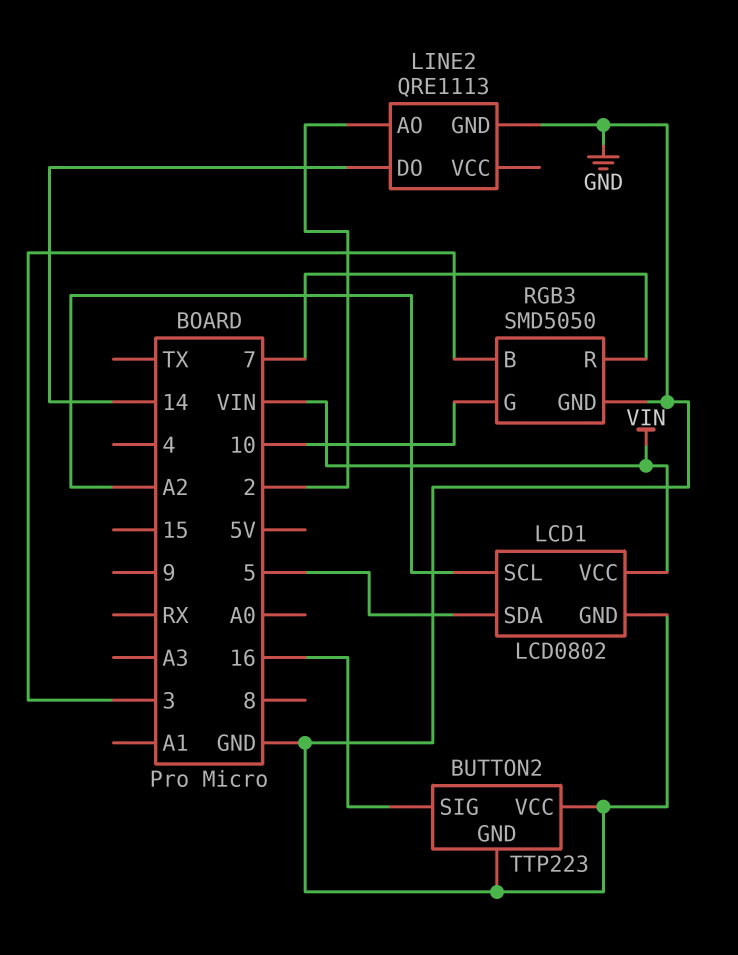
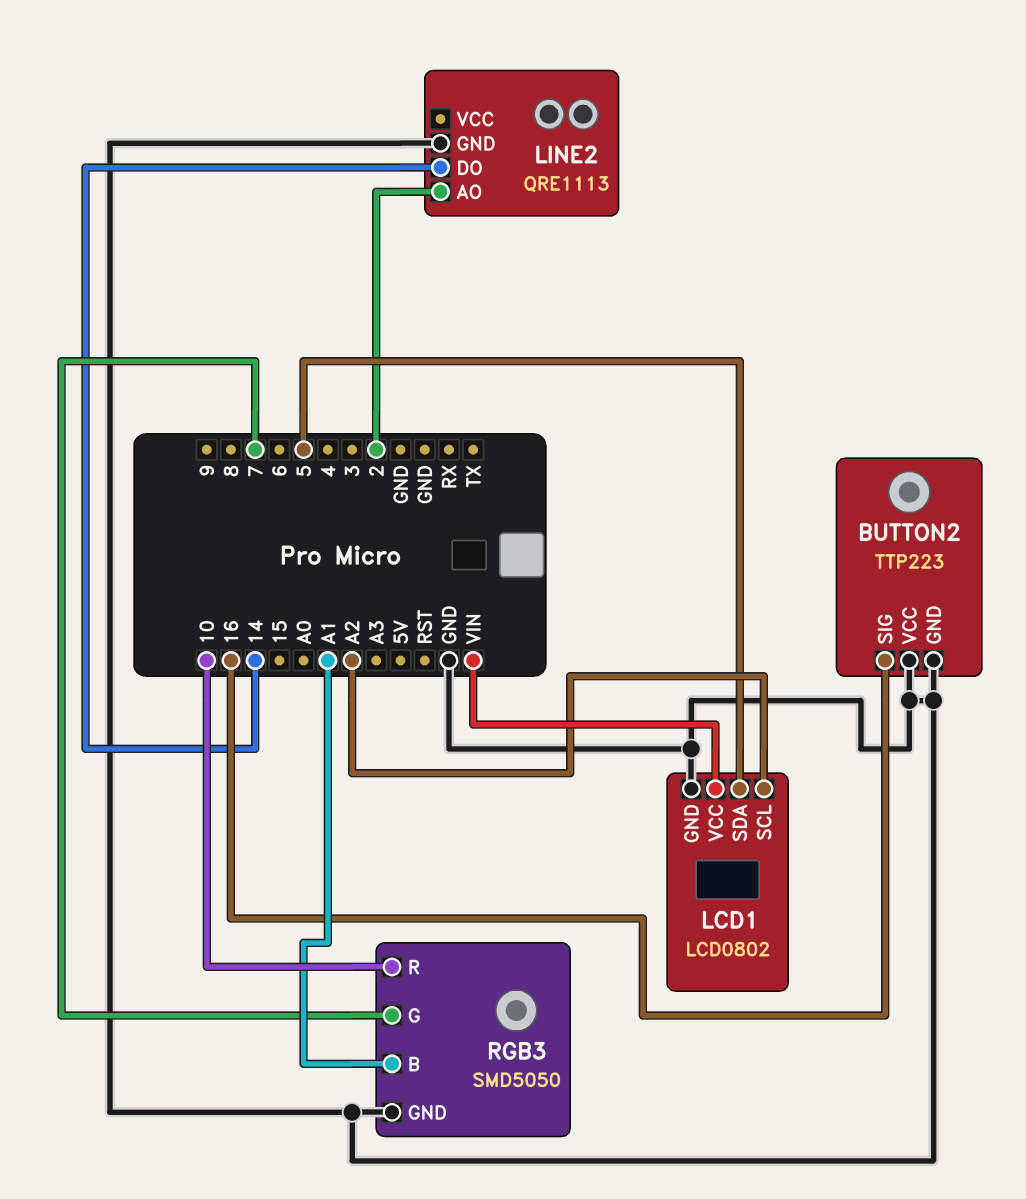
RGB3 pin B: 3 -> A1
RGB3 pin G: 10 -> 7
RGB3 pin R: 7 -> 10

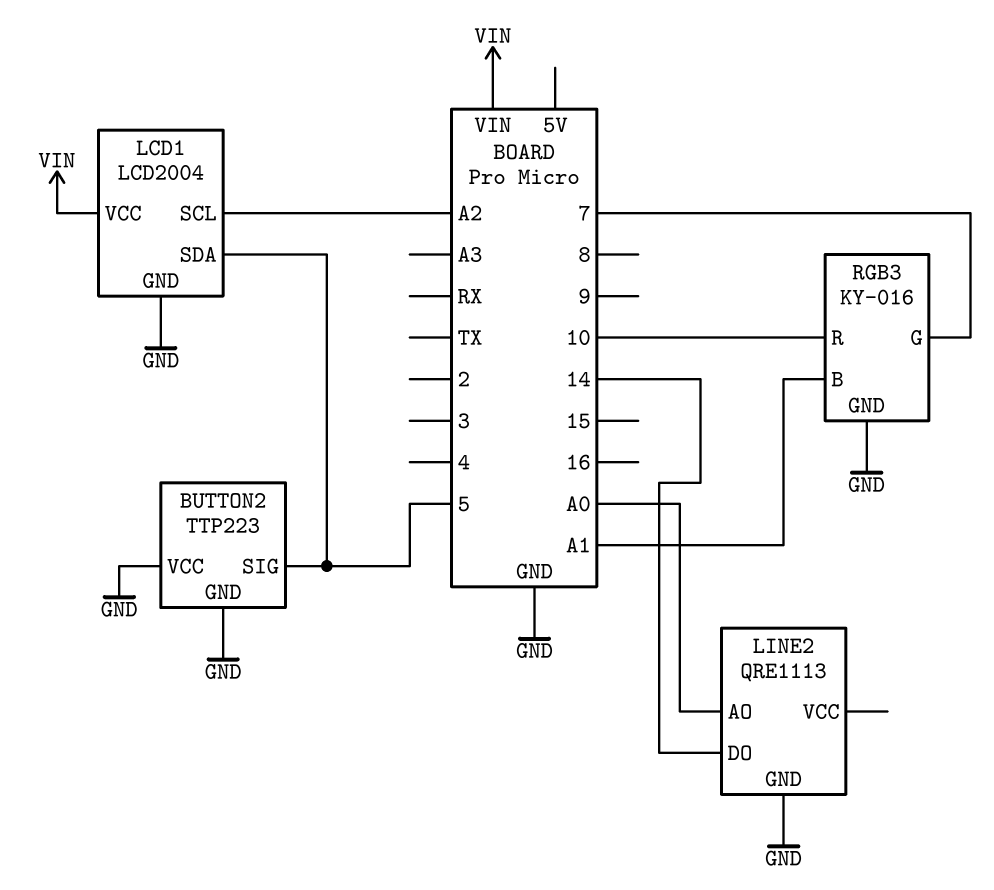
BUTTON2 pin SIG: 16 -> 5
LCD1: LCD0802 -> LCD2004
LINE2 pin AO: 2 -> A0
RGB3: SMD5050 -> KY-016

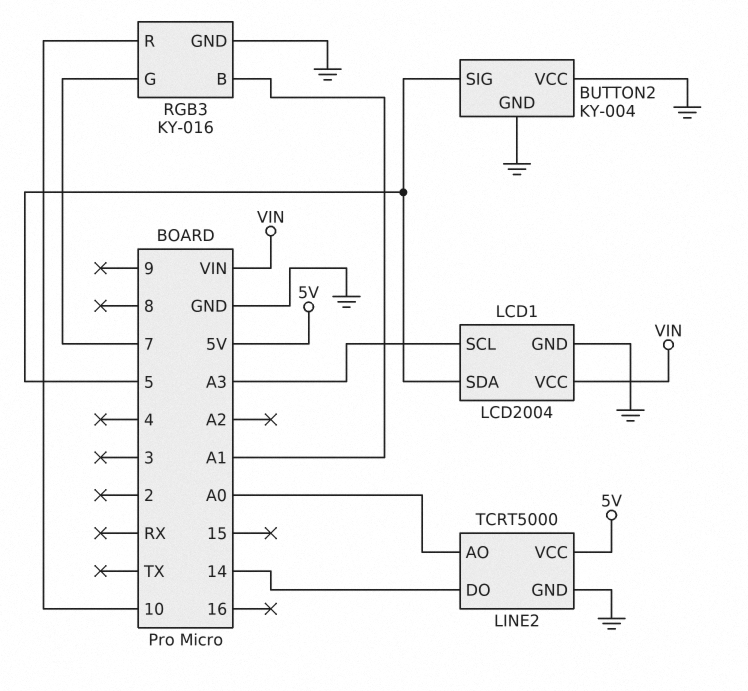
BUTTON2: TTP223 -> KY-004
LCD1 pin SCL: A2 -> A3
LINE2: QRE1113 -> TCRT5000
LINE2 pin VCC: none -> 5V

